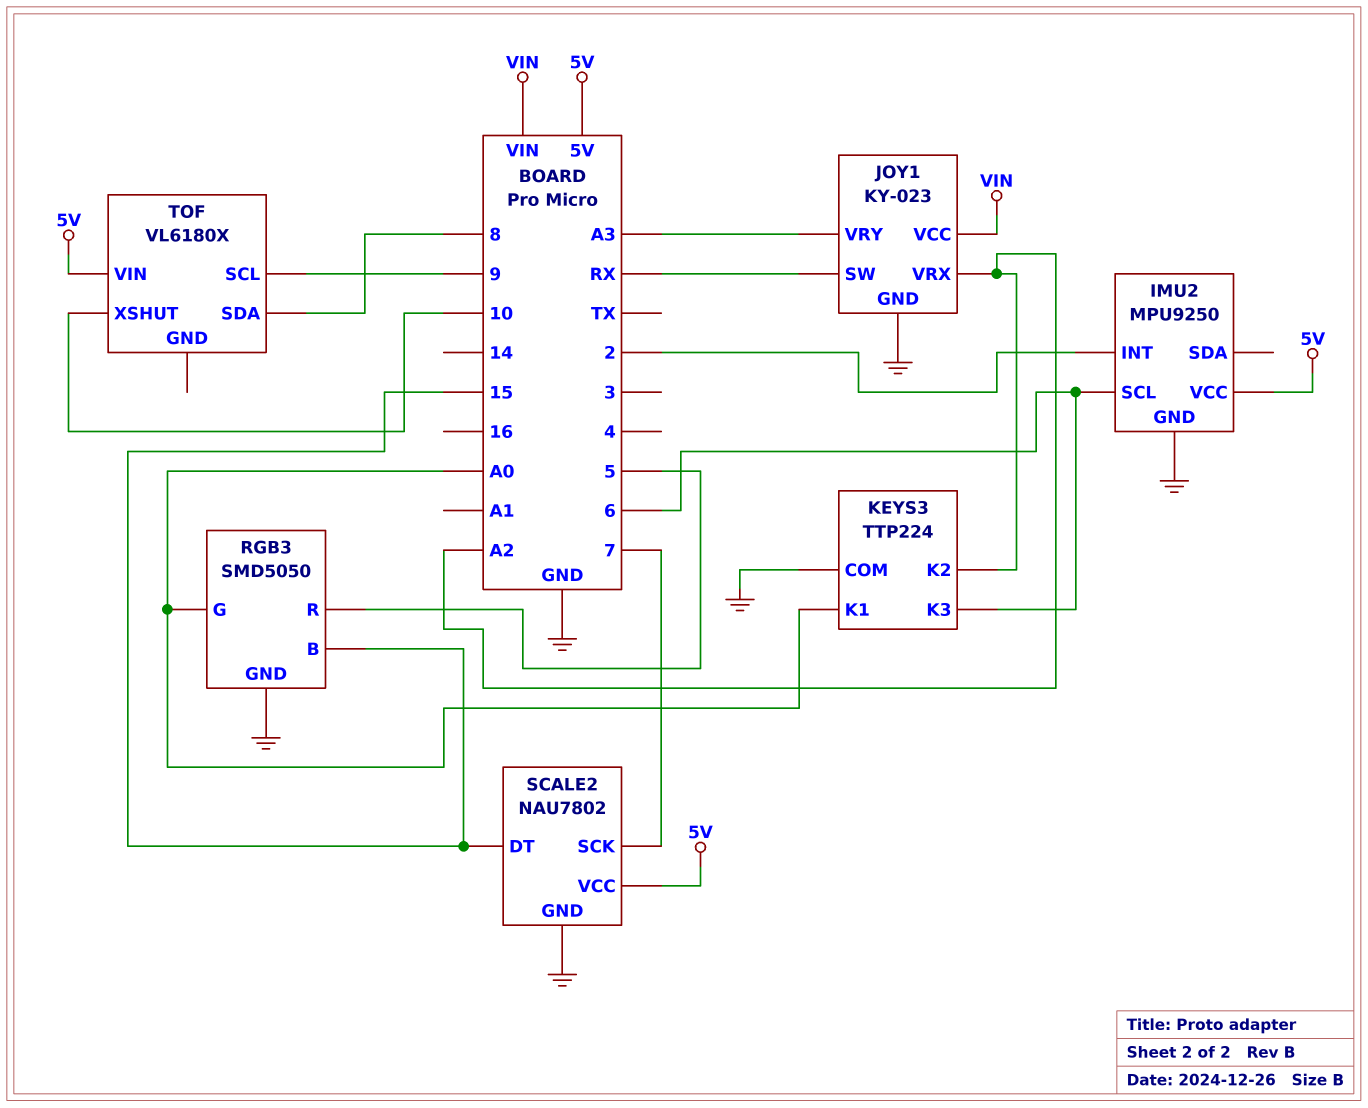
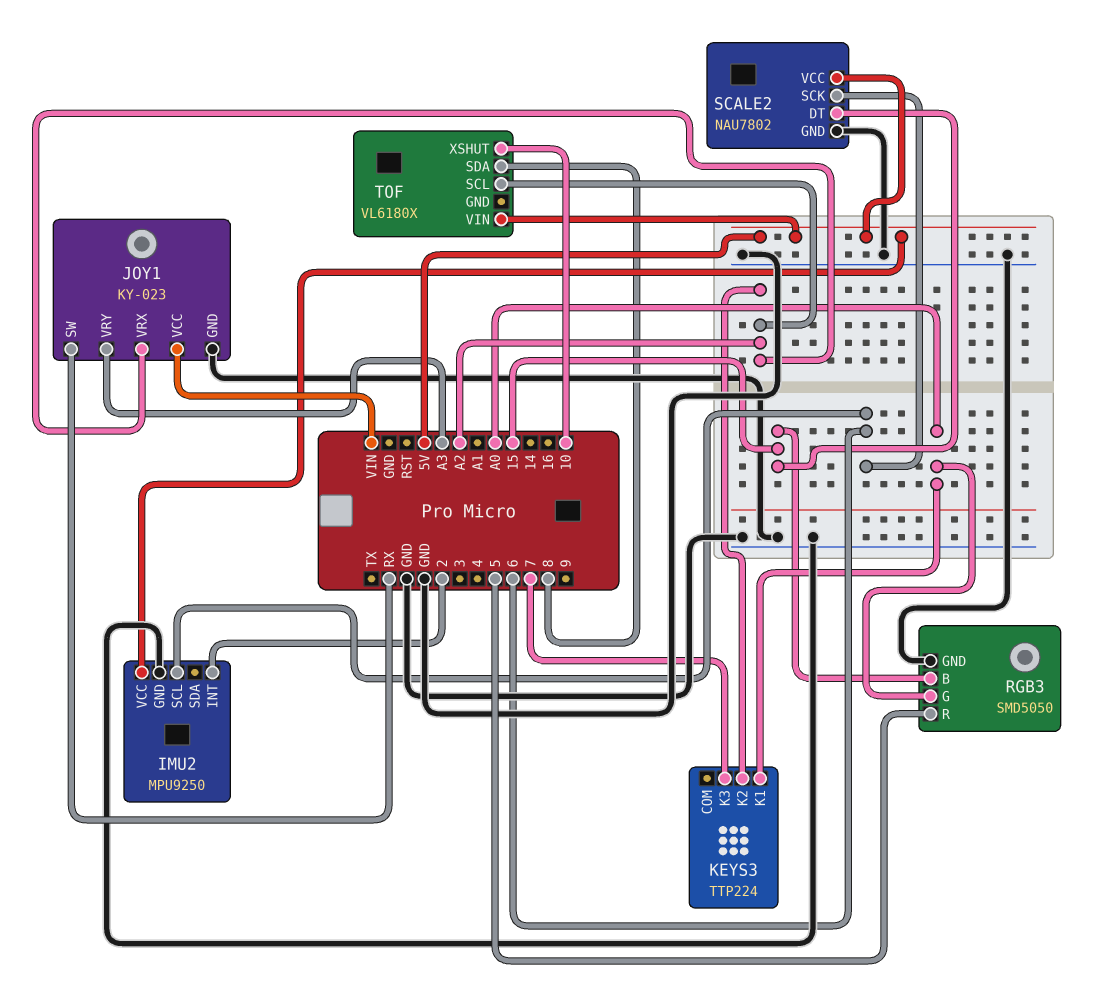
KEYS3 pin COM: GND -> none
KEYS3 pin K3: 6 -> 7
SCALE2 pin SCK: 7 -> 6
TOF pin SCL: 9 -> A2

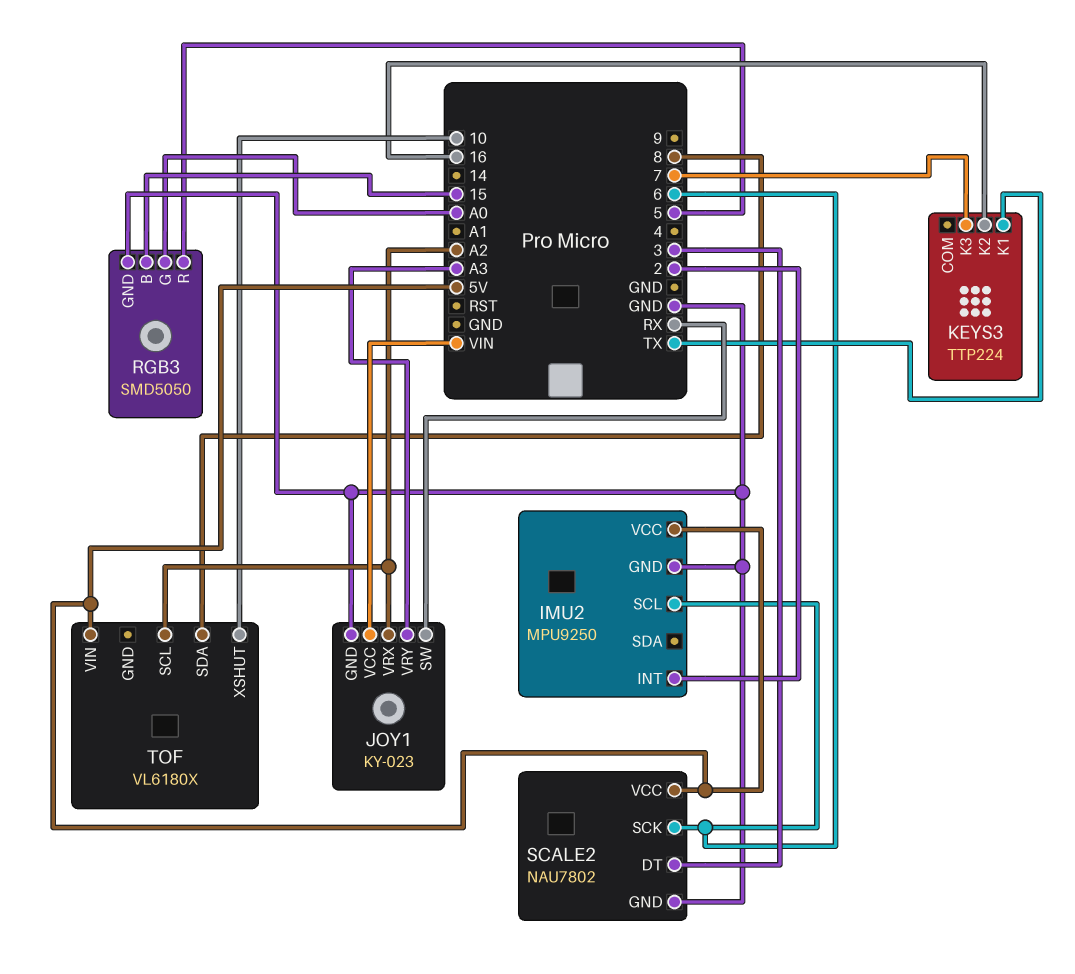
KEYS3 pin K1: A0 -> TX
KEYS3 pin K2: A2 -> 16
SCALE2 pin DT: 15 -> 3

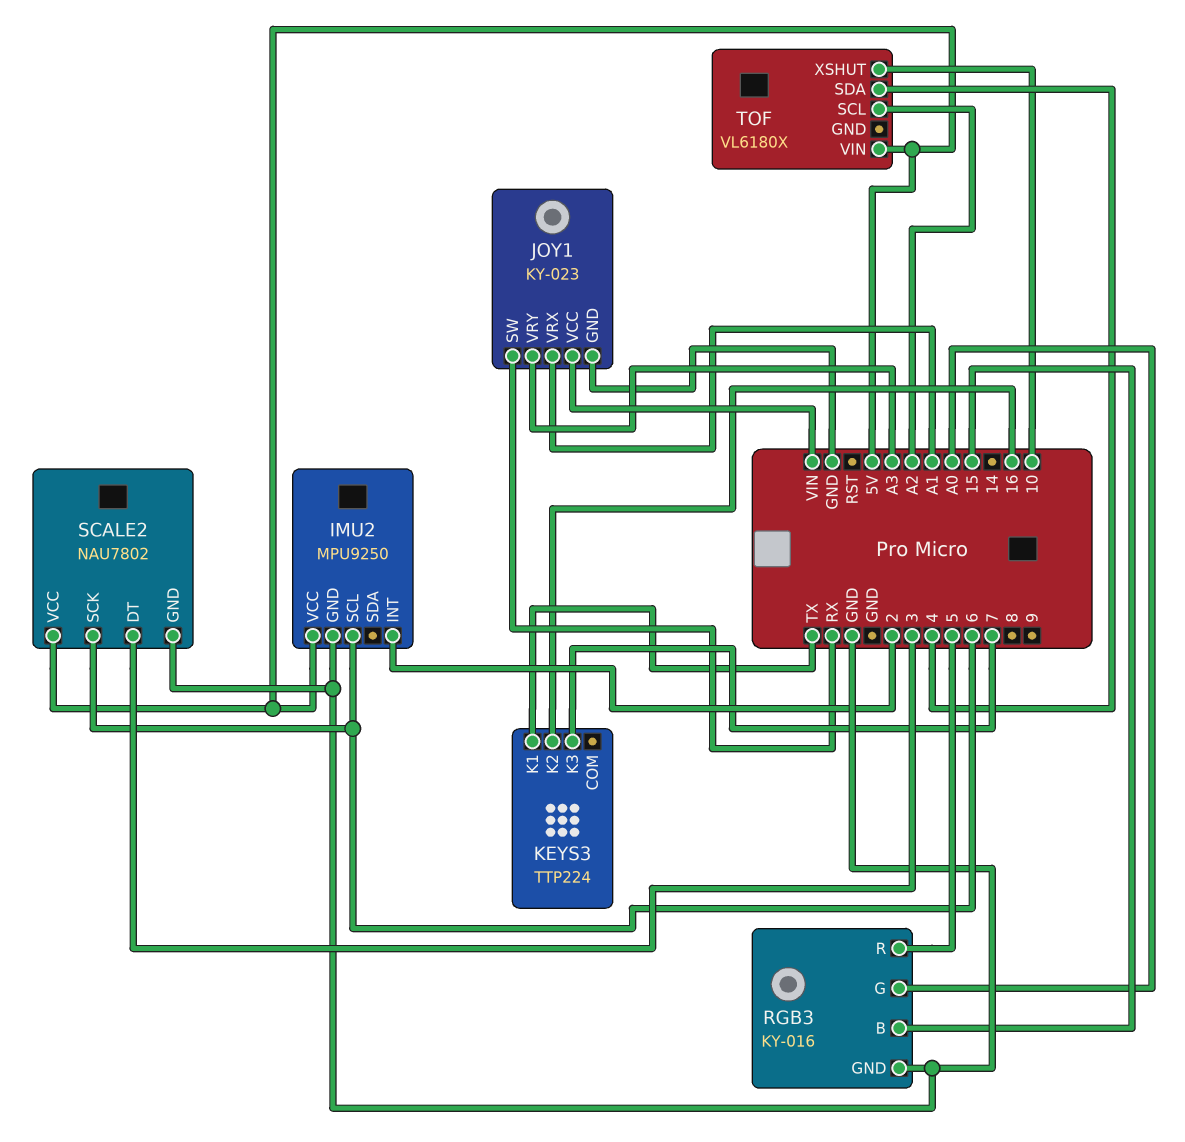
JOY1 pin VRX: A2 -> A1
RGB3: SMD5050 -> KY-016
TOF pin SDA: 8 -> 4

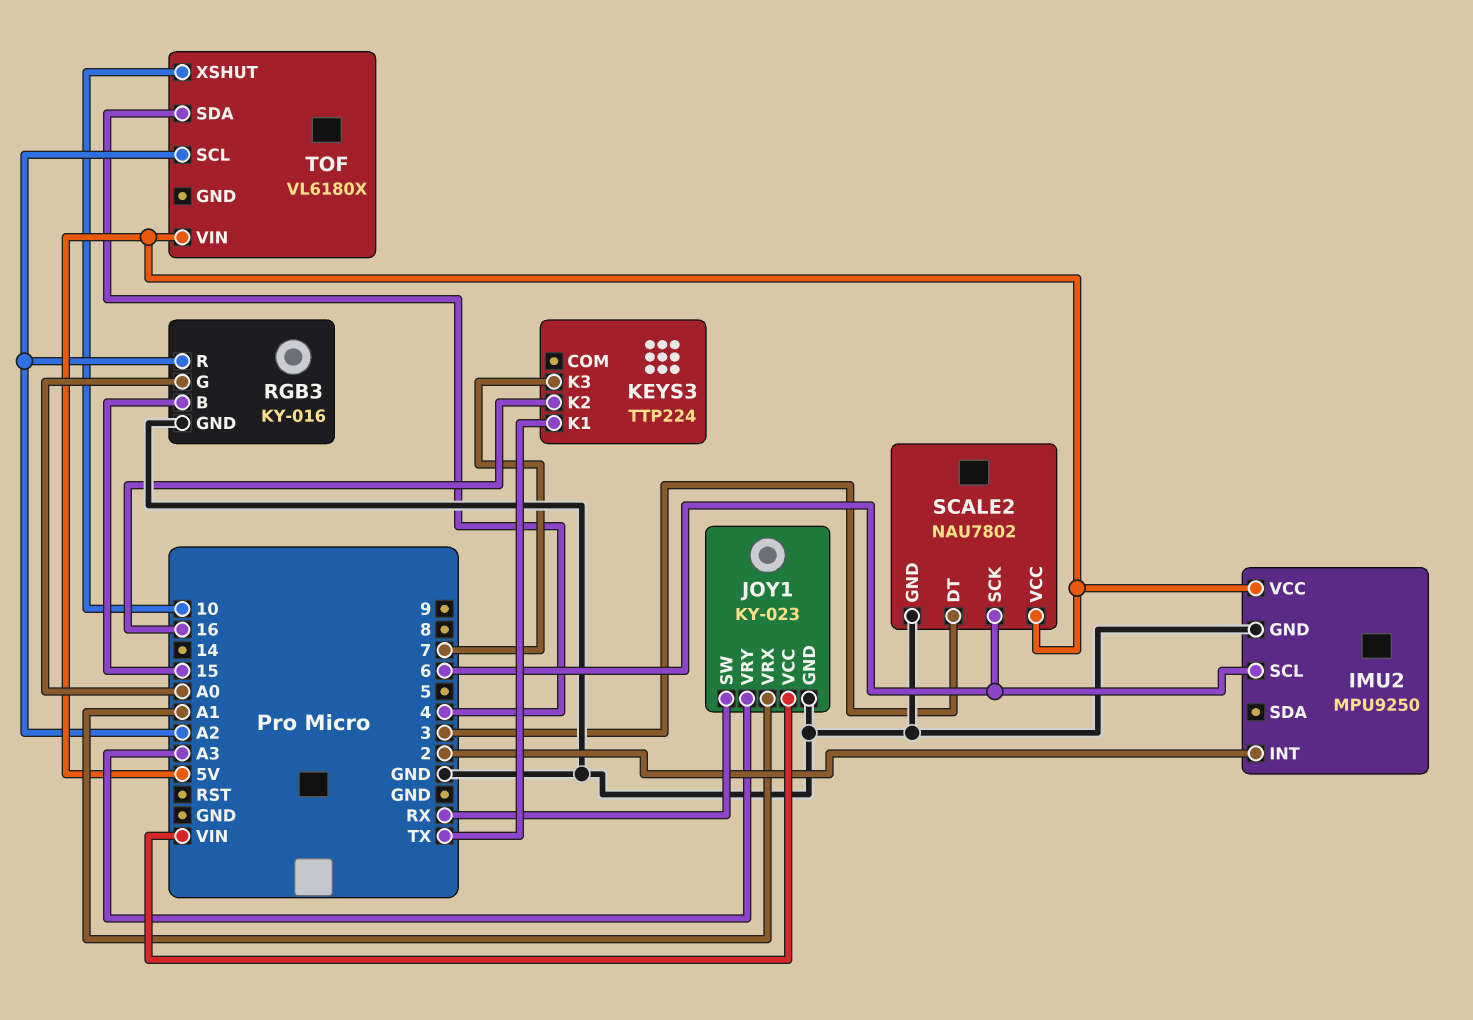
RGB3 pin R: 5 -> A2

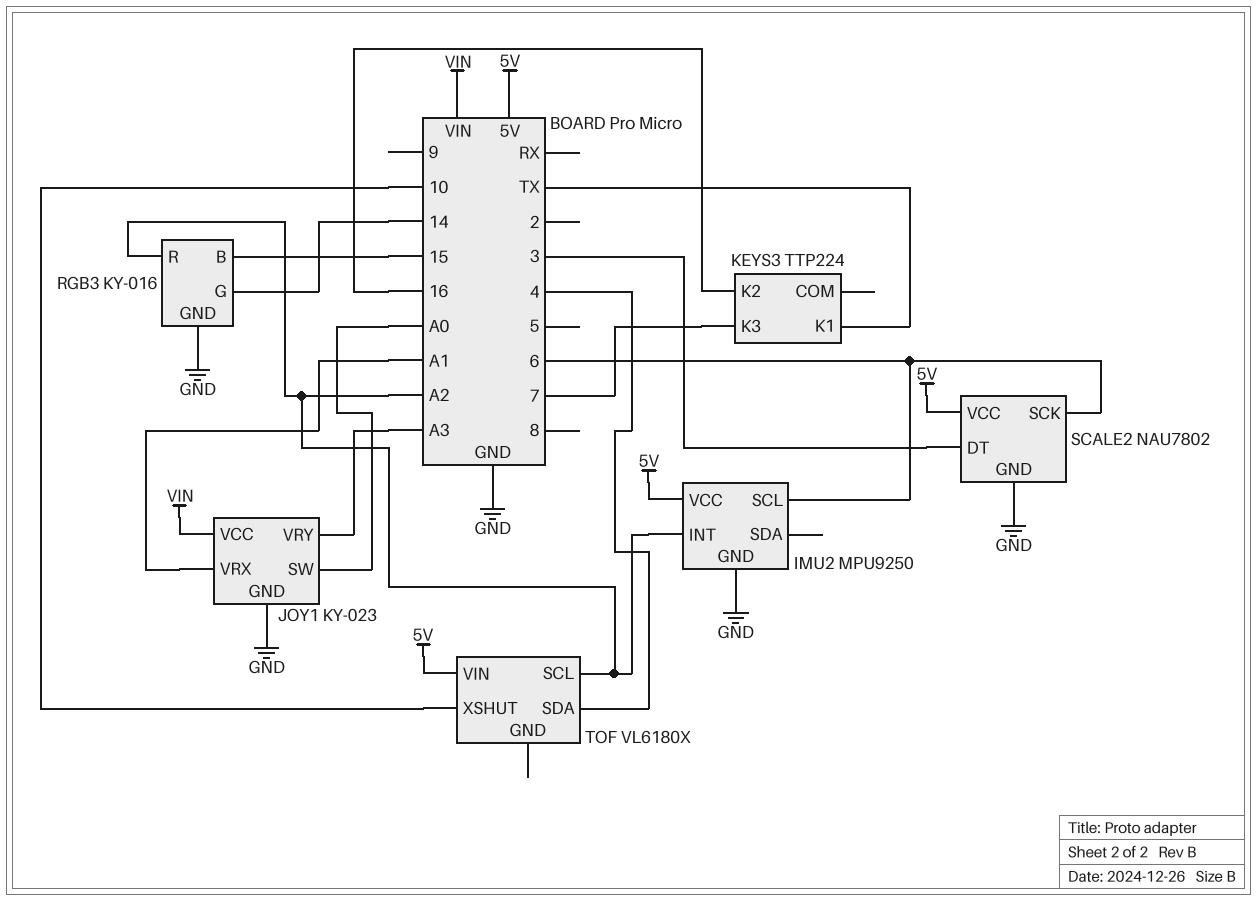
IMU2 pin INT: 2 -> A2
JOY1 pin SW: RX -> A0
RGB3 pin G: A0 -> 14

